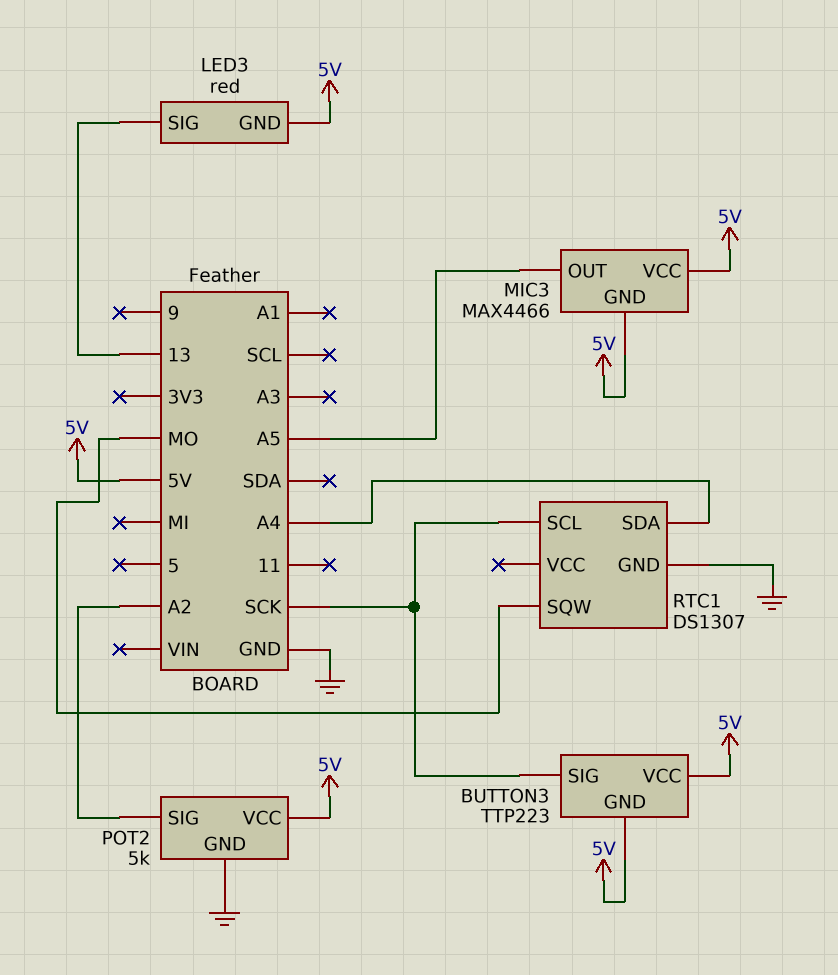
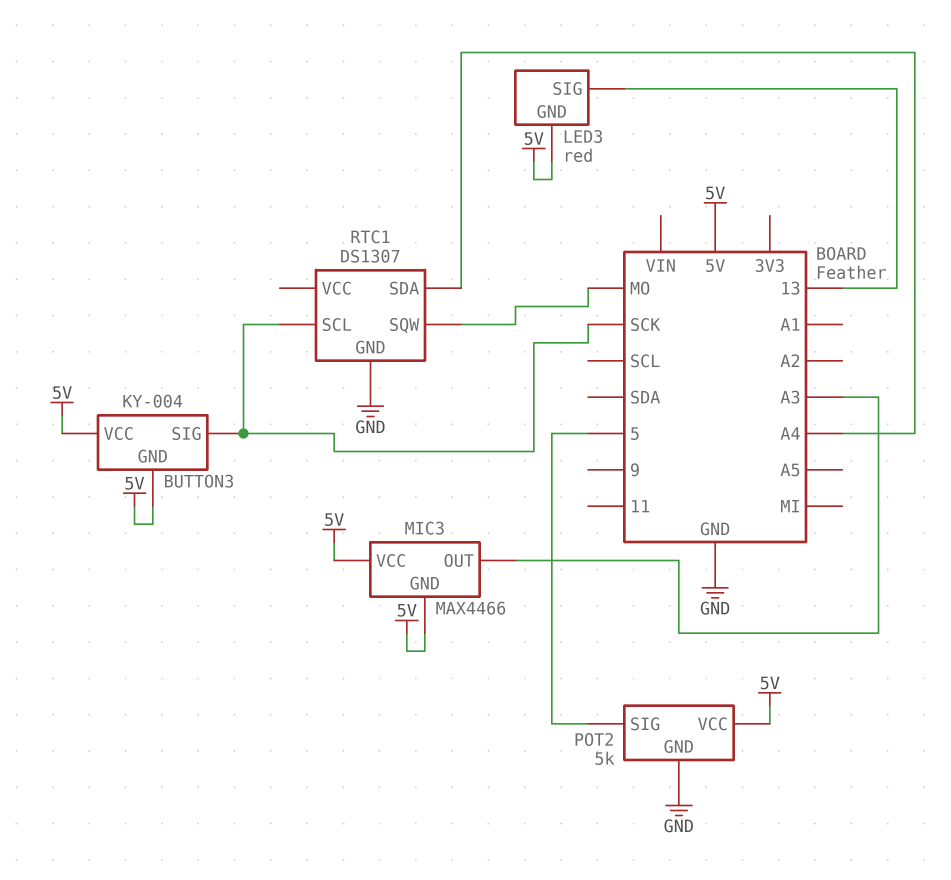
BUTTON3: TTP223 -> KY-004
MIC3 pin OUT: A5 -> A3
POT2 pin SIG: A2 -> 5

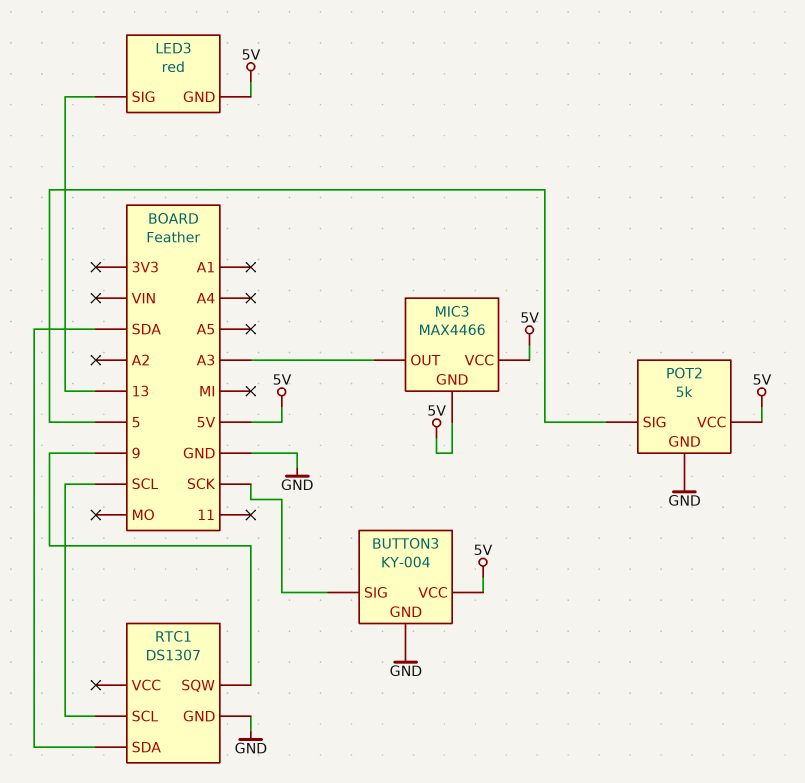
BUTTON3 pin GND: 5V -> GND
RTC1 pin SCL: SCK -> SCL
RTC1 pin SDA: A4 -> SDA
RTC1 pin SQW: MO -> 9

